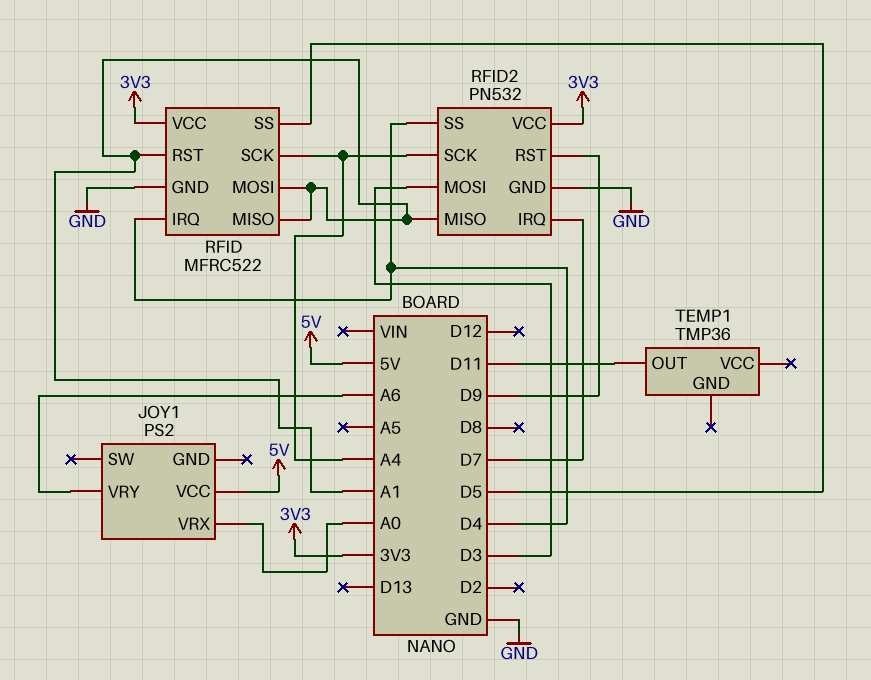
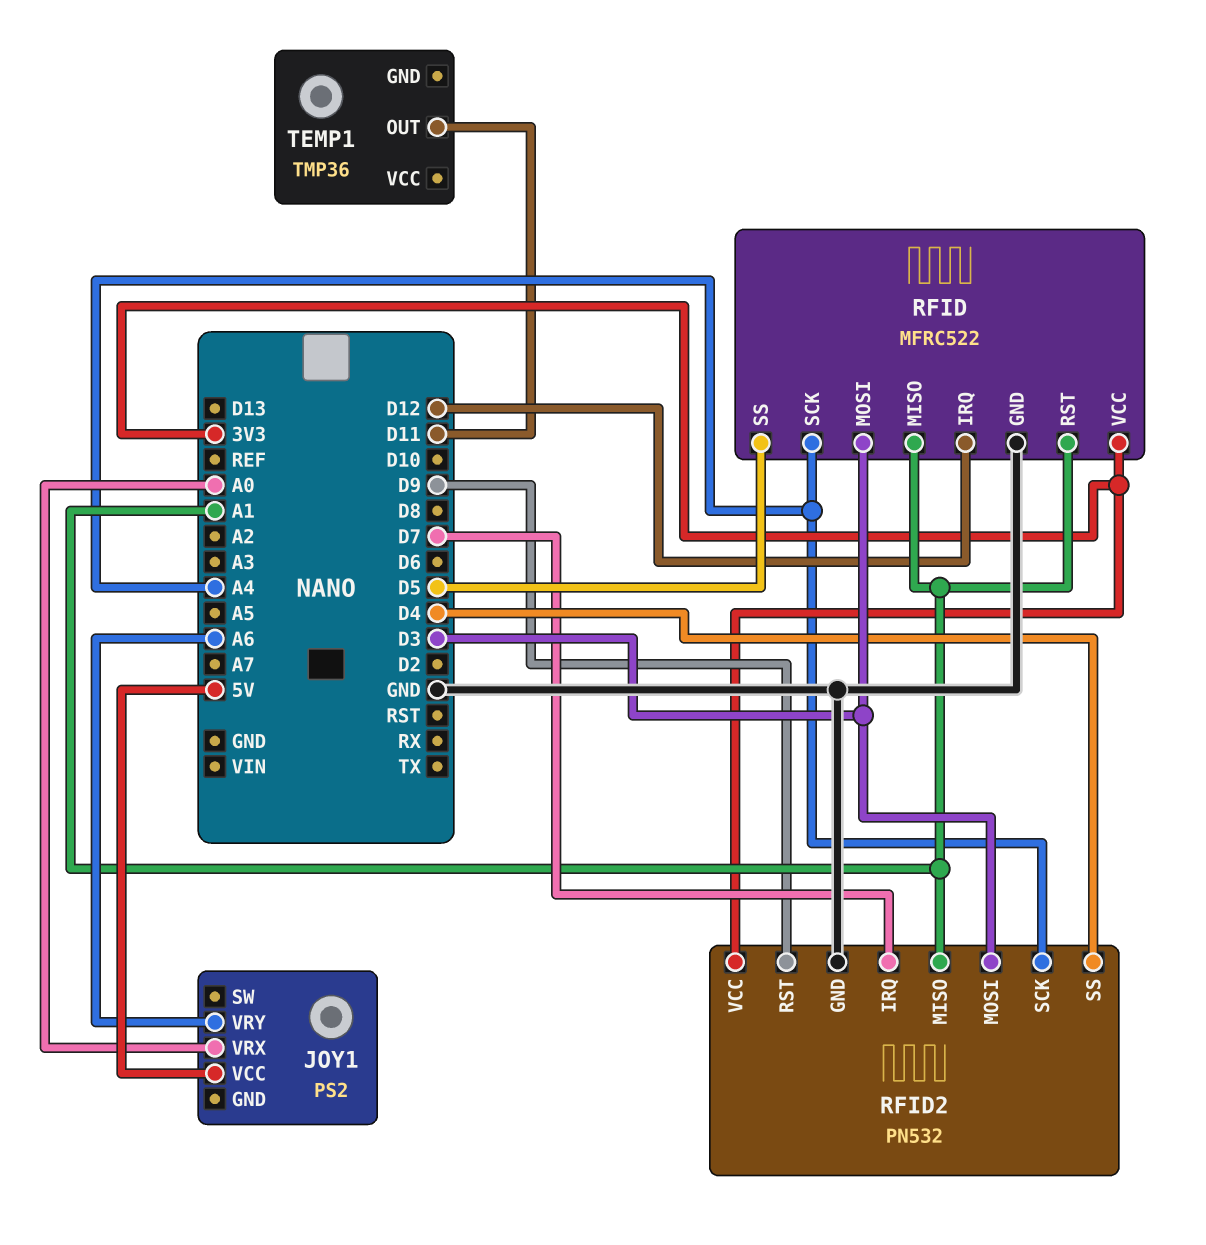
RFID pin IRQ: D4 -> D12
RFID pin MOSI: A1 -> D3

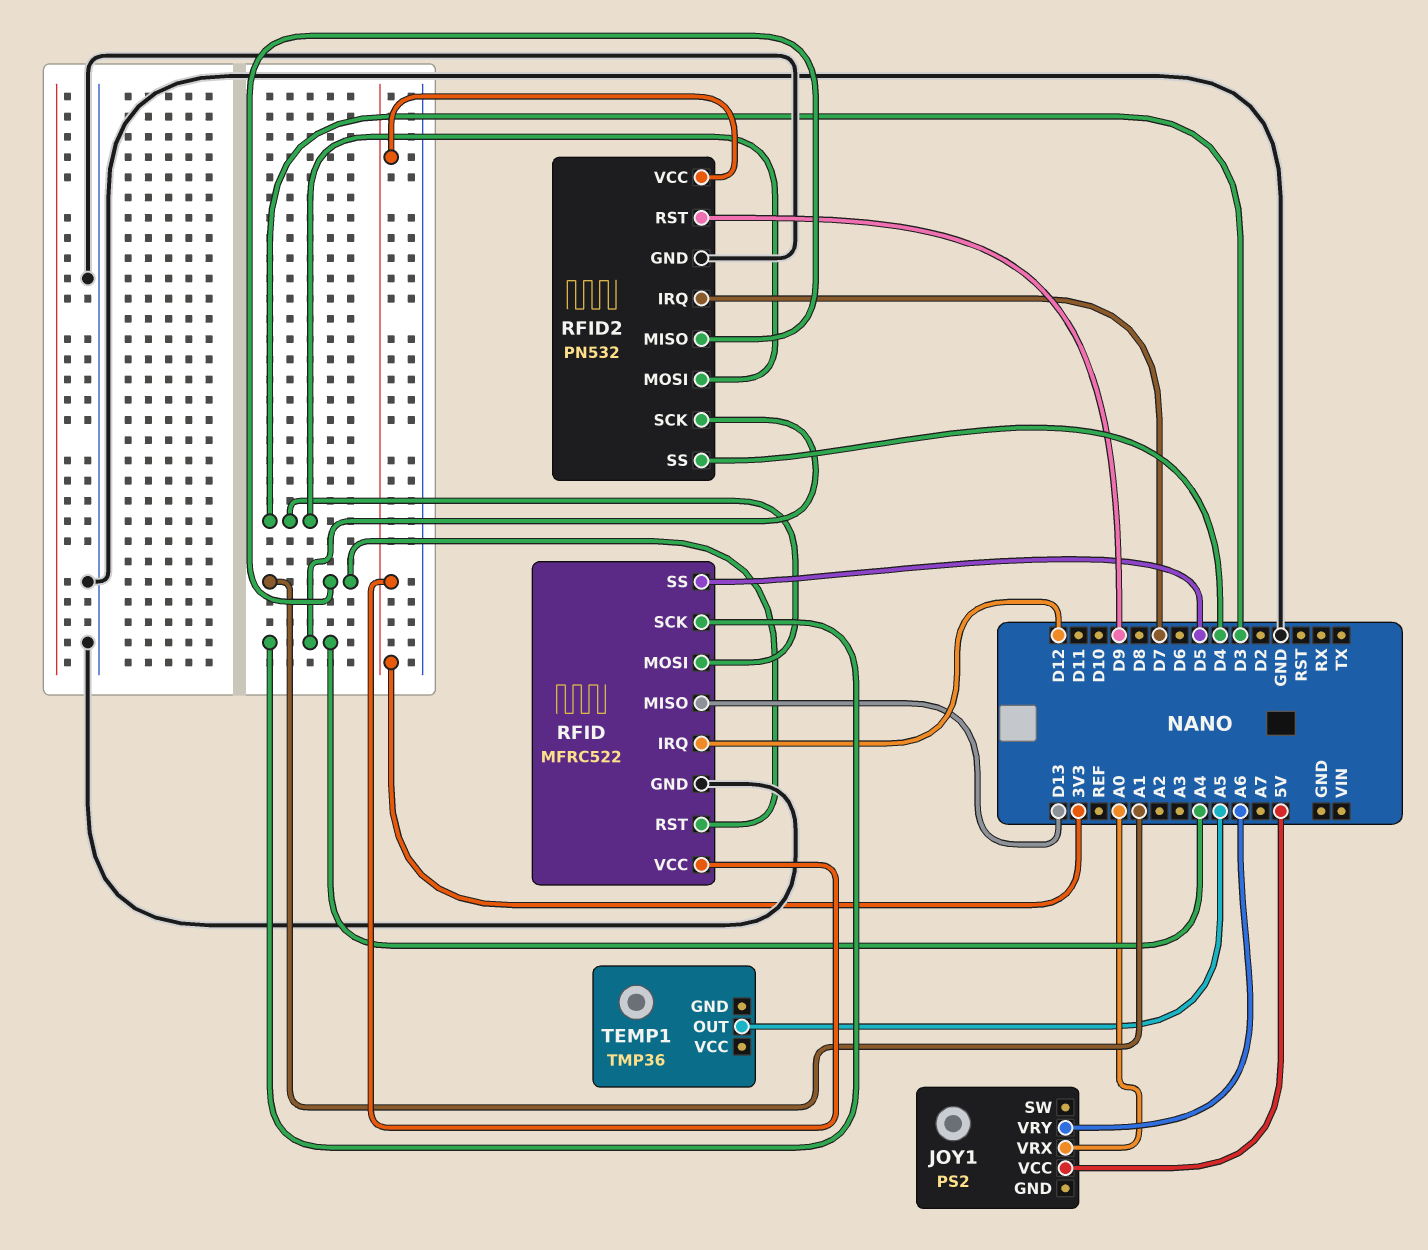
RFID pin MISO: A1 -> D13
TEMP1 pin OUT: D11 -> A5

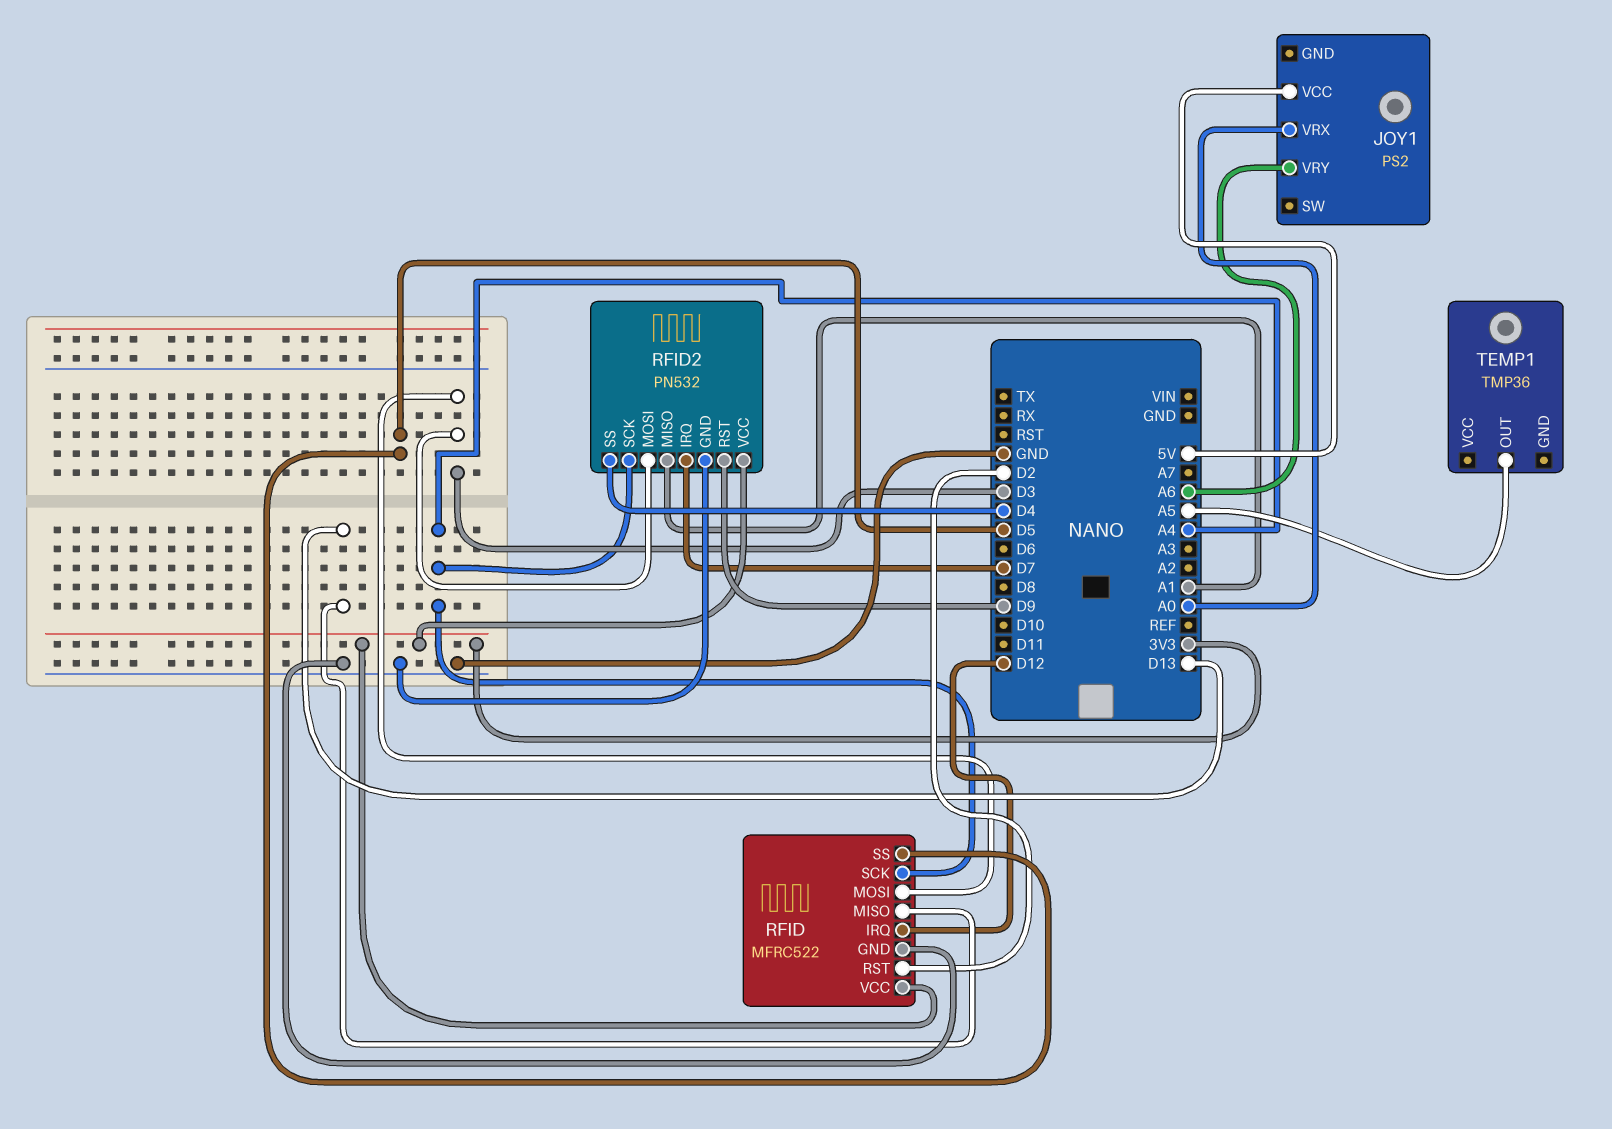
RFID pin RST: A1 -> D2

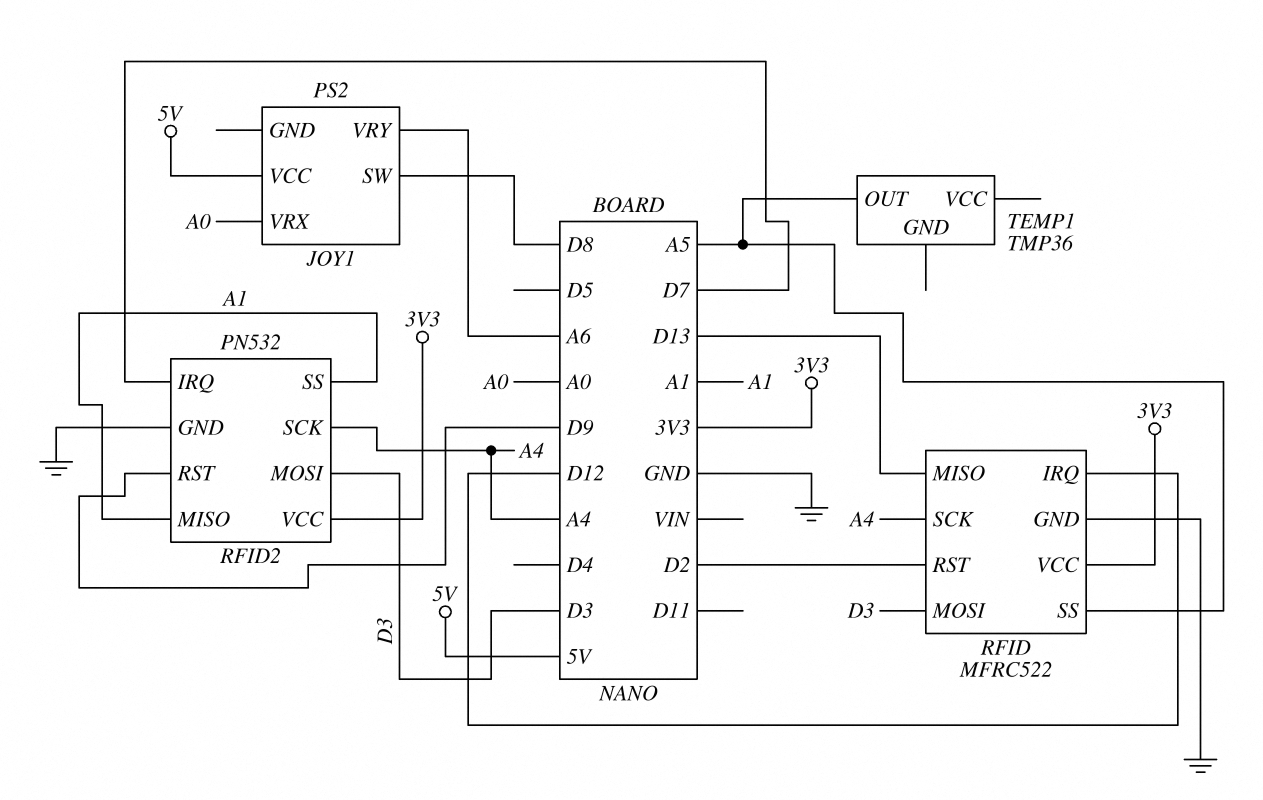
JOY1 pin SW: none -> D8
RFID pin SS: D5 -> A5
RFID2 pin SS: D4 -> A1

